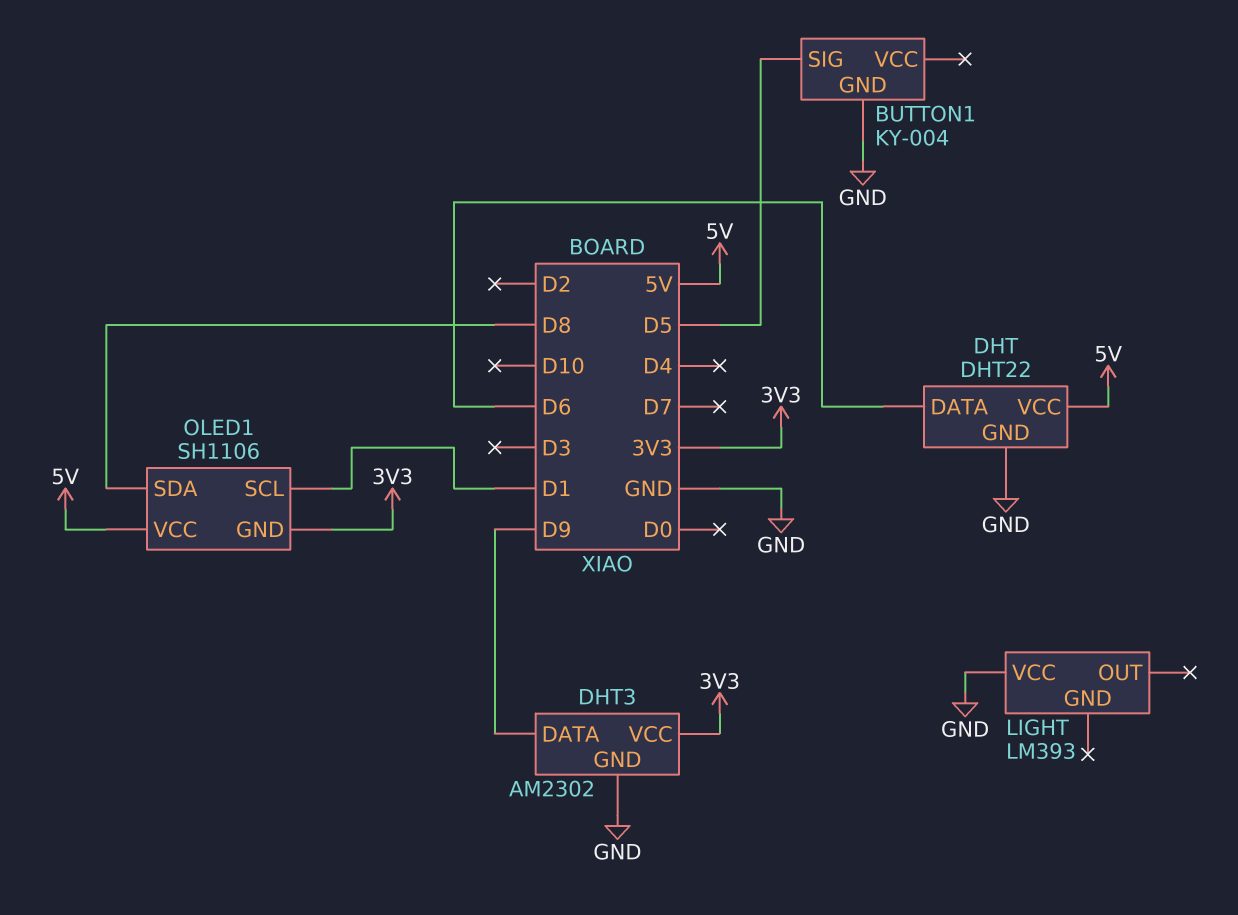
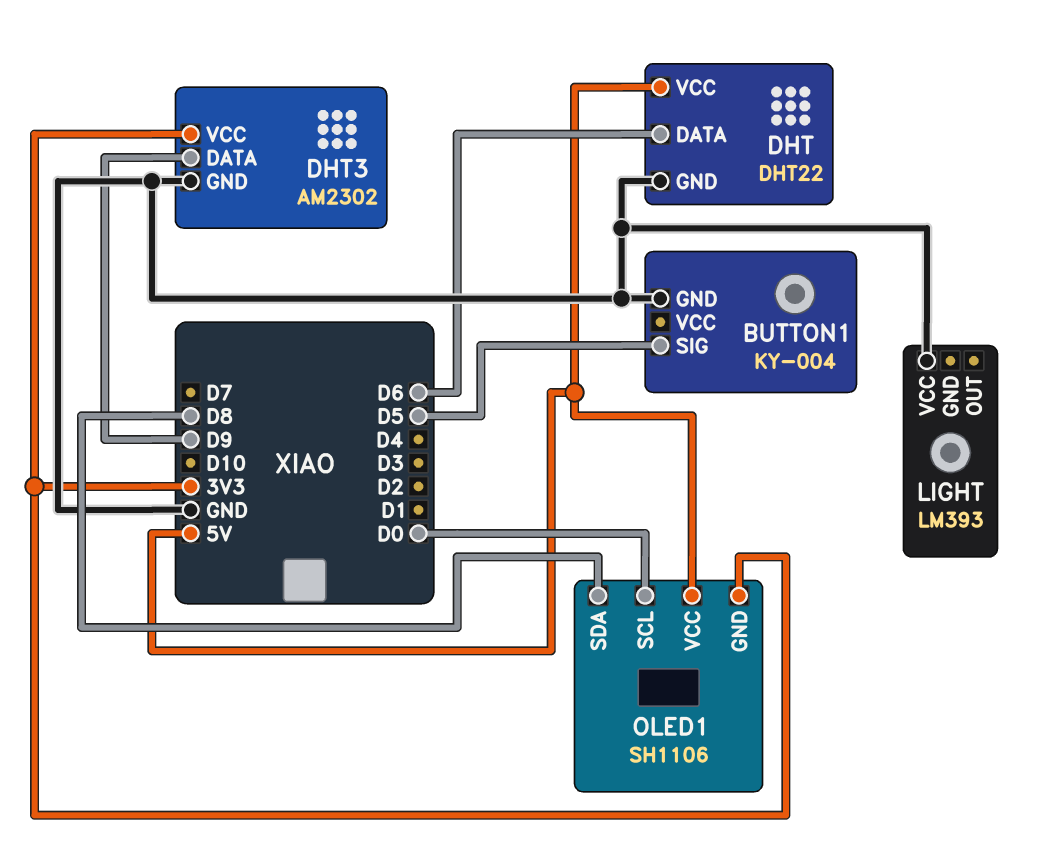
OLED1 pin SCL: D1 -> D0

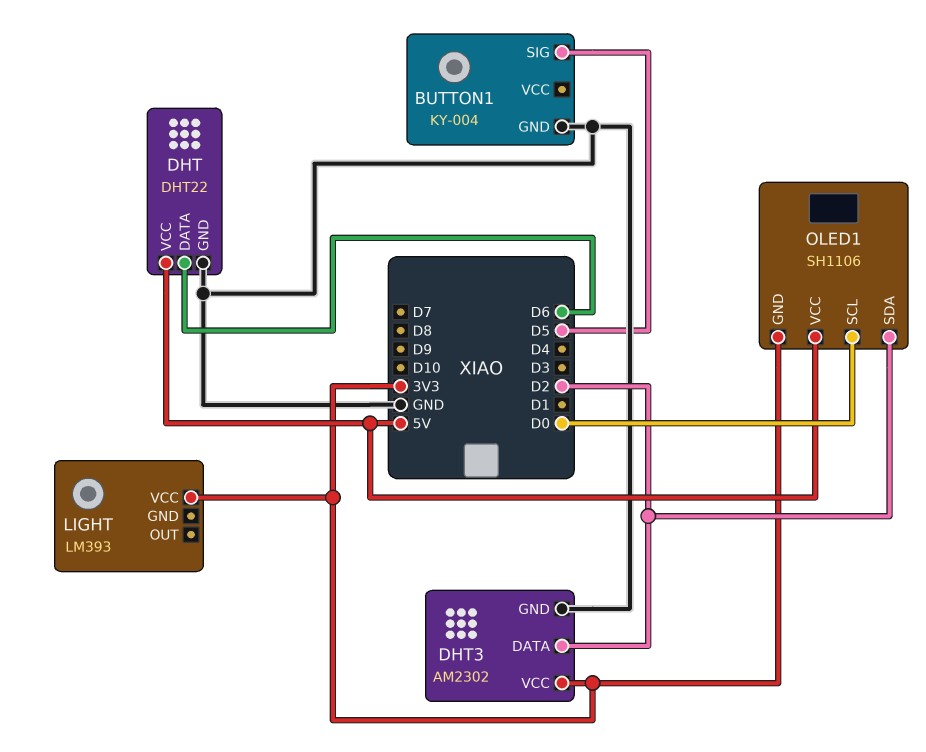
DHT3 pin DATA: D9 -> D2
LIGHT pin VCC: GND -> 3V3
OLED1 pin SDA: D8 -> D2

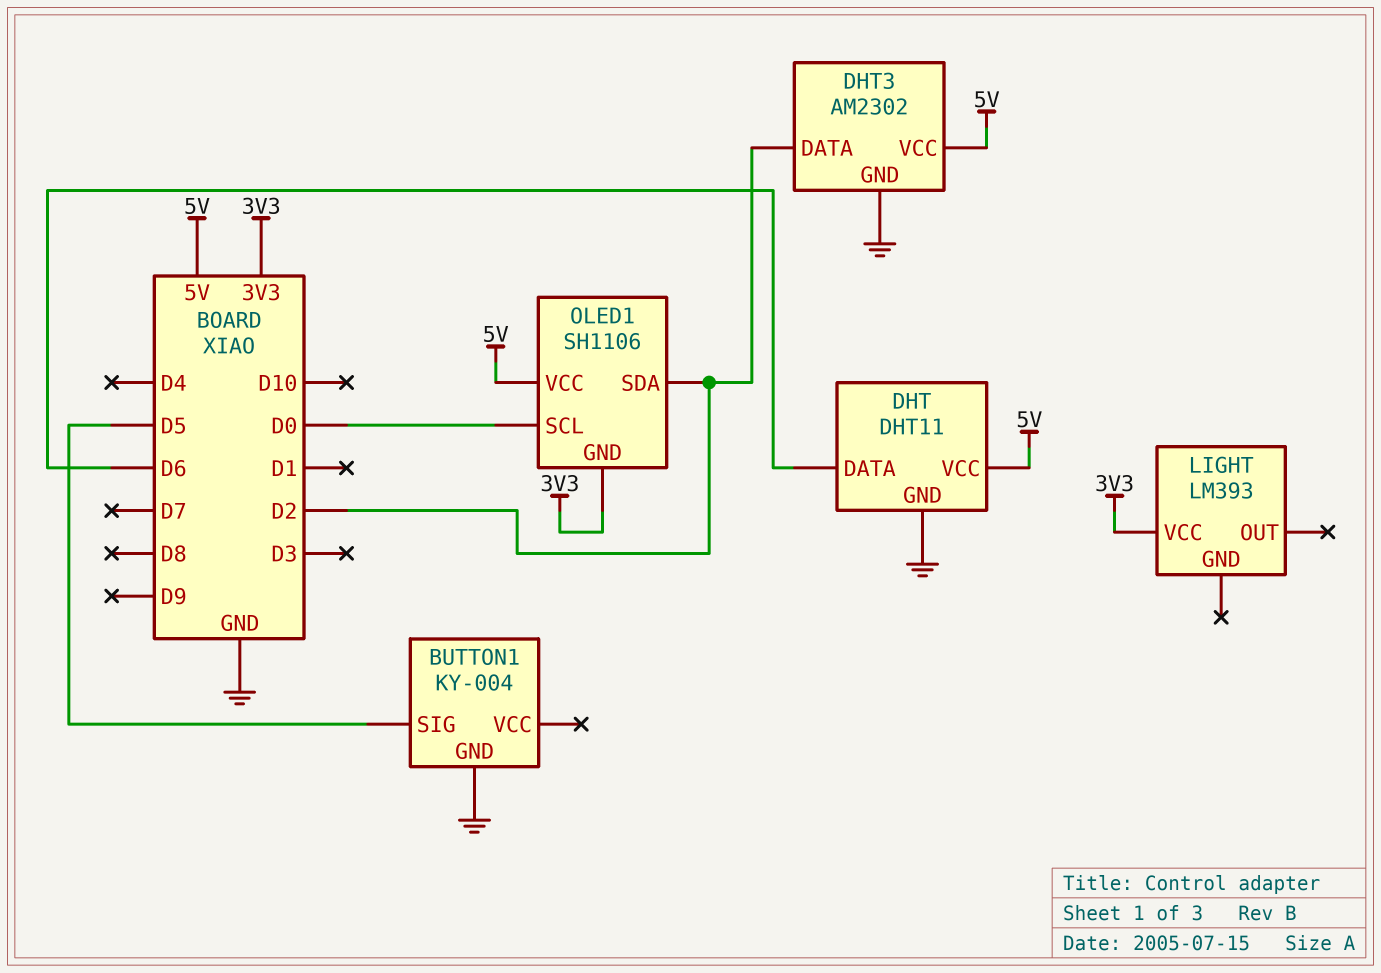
DHT: DHT22 -> DHT11
DHT3 pin VCC: 3V3 -> 5V

